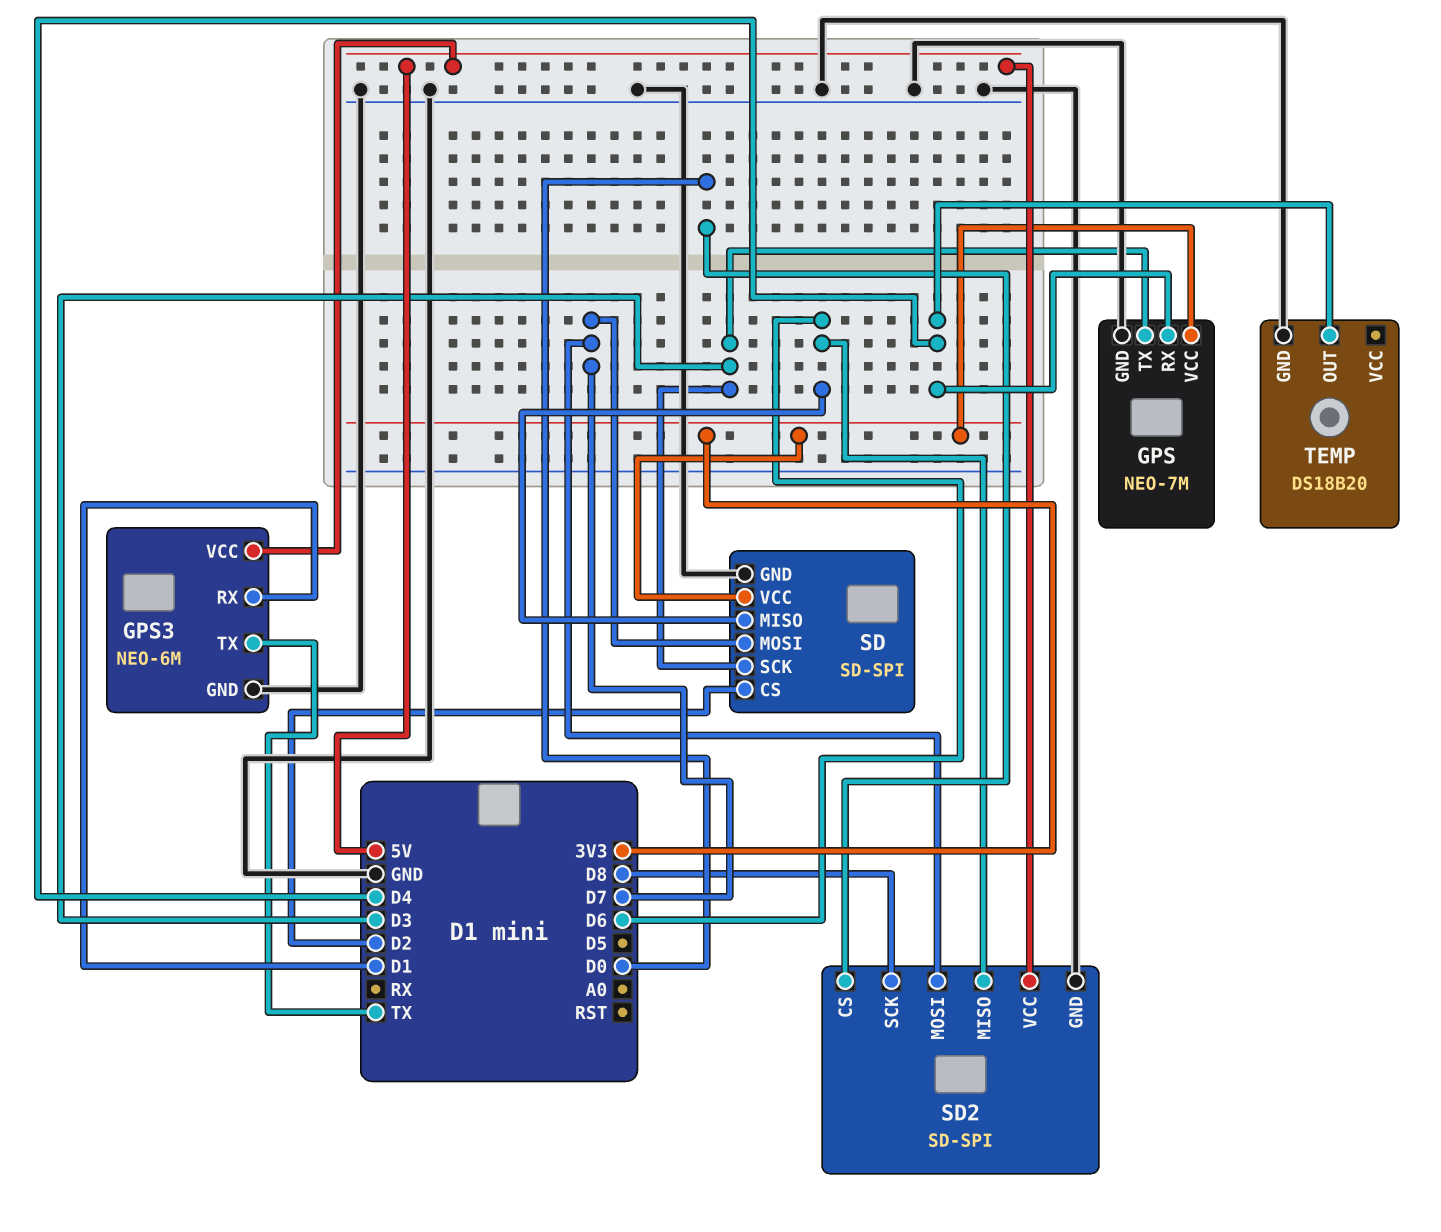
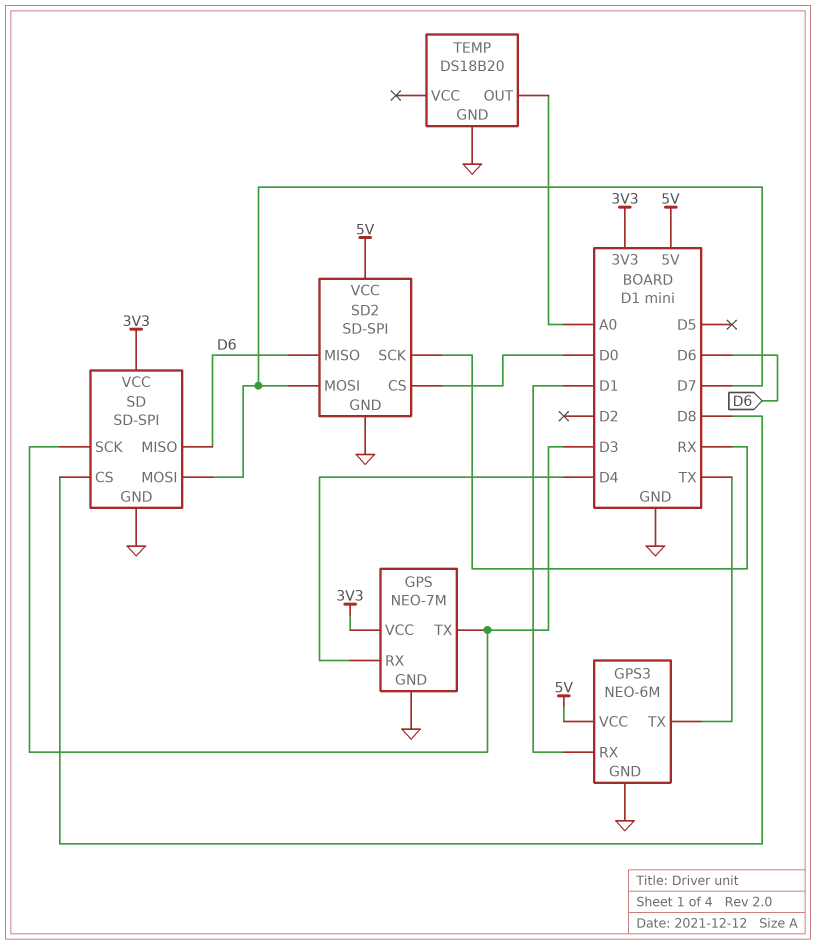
SD pin CS: D2 -> D8
SD2 pin SCK: D8 -> RX
TEMP pin OUT: D4 -> A0

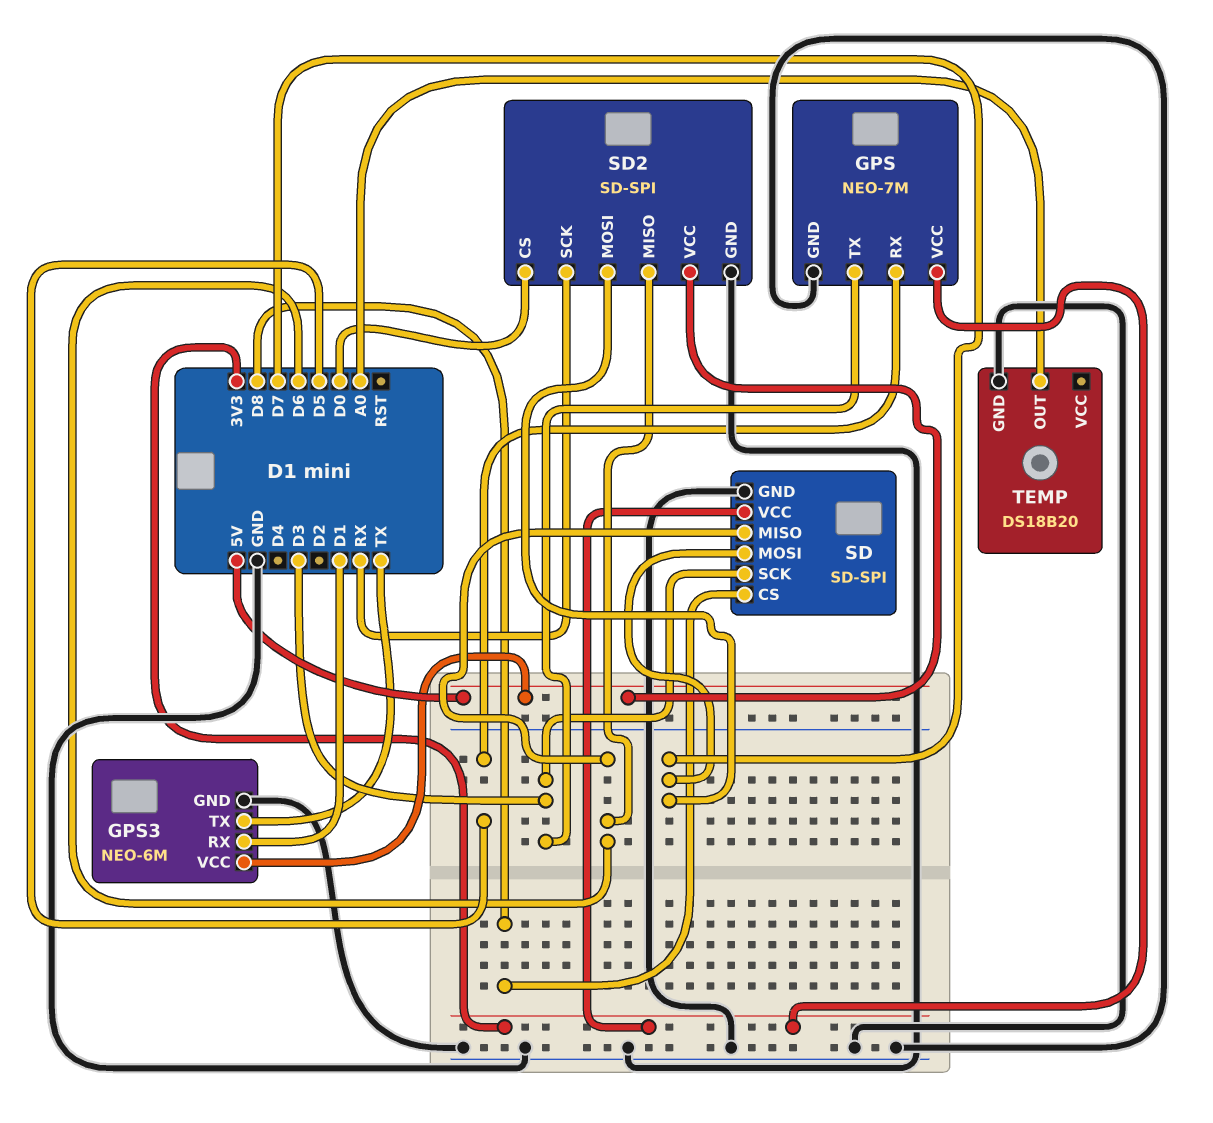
GPS pin RX: D4 -> D5

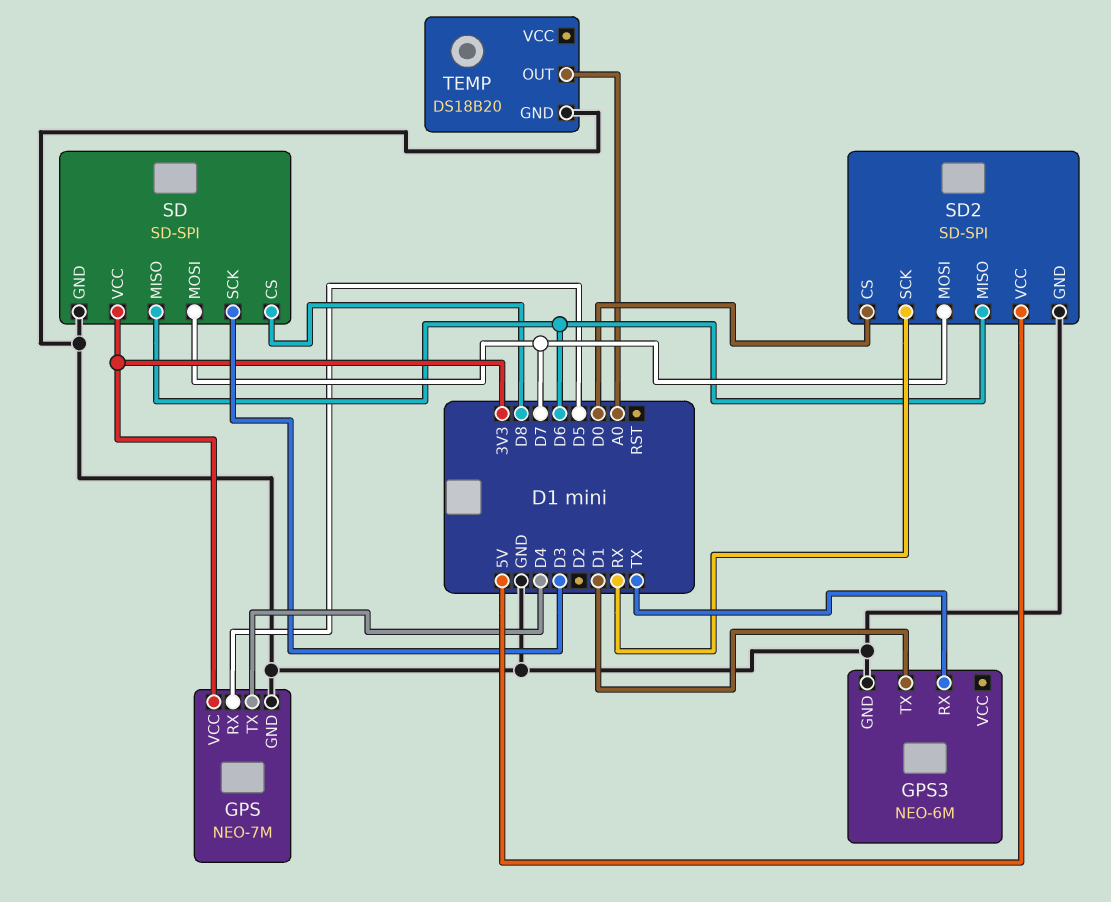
GPS pin TX: D3 -> D4
GPS3 pin RX: D1 -> TX
GPS3 pin TX: TX -> D1
GPS3 pin VCC: 5V -> none

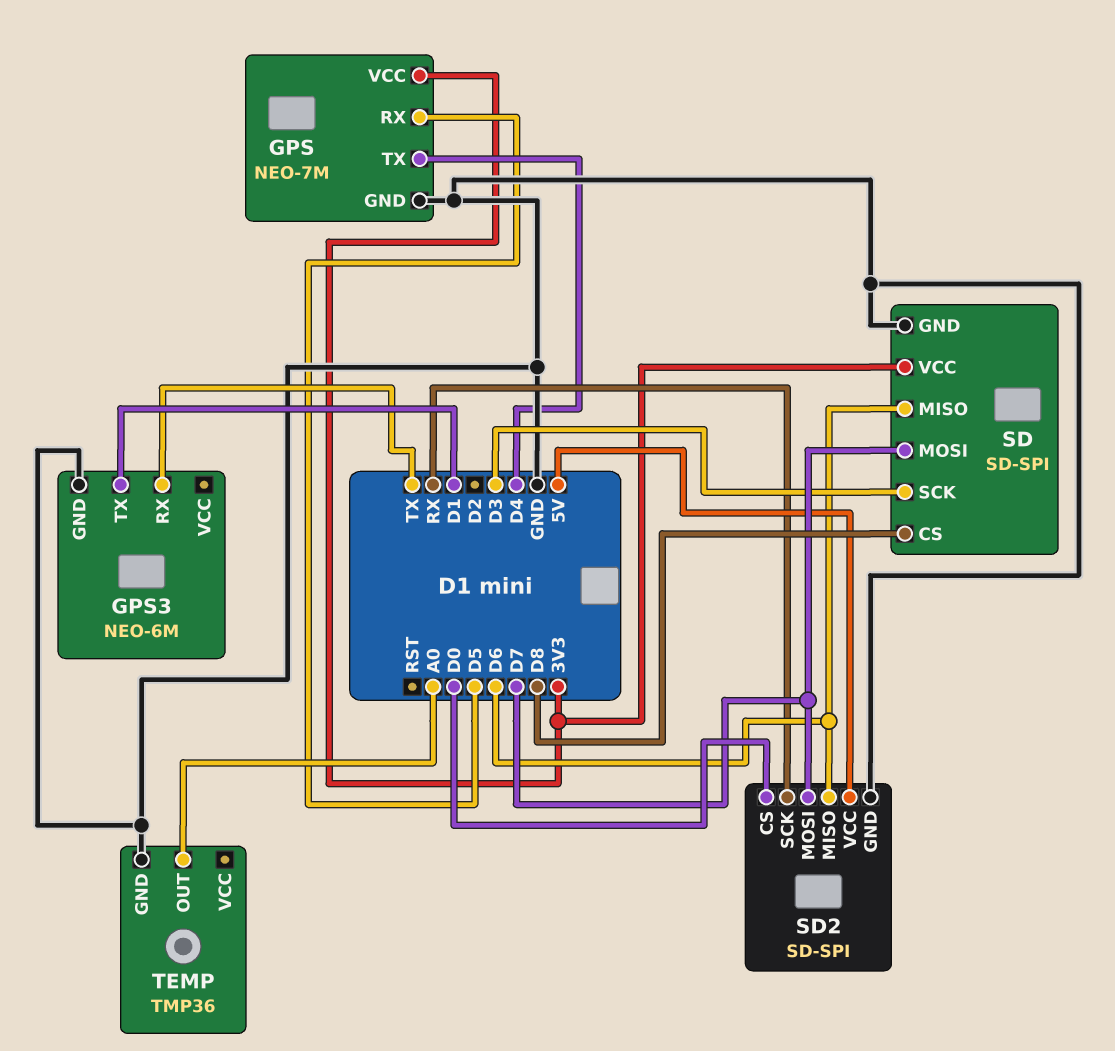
TEMP: DS18B20 -> TMP36

